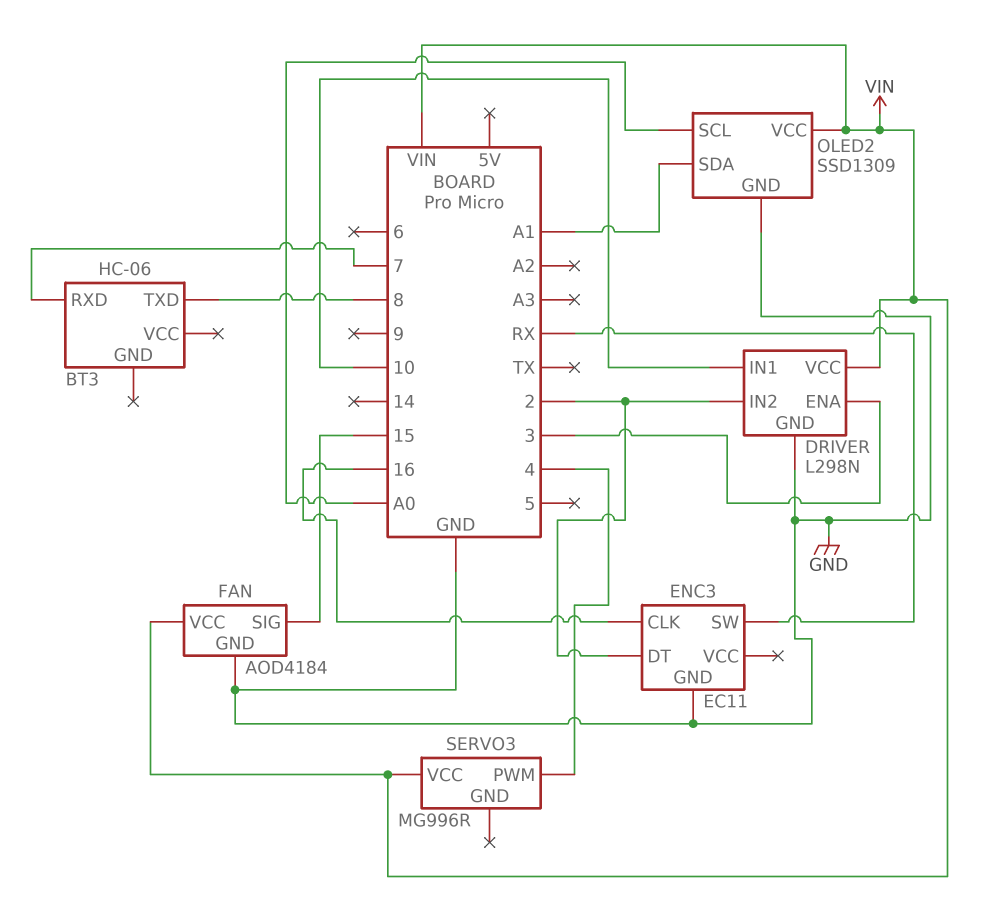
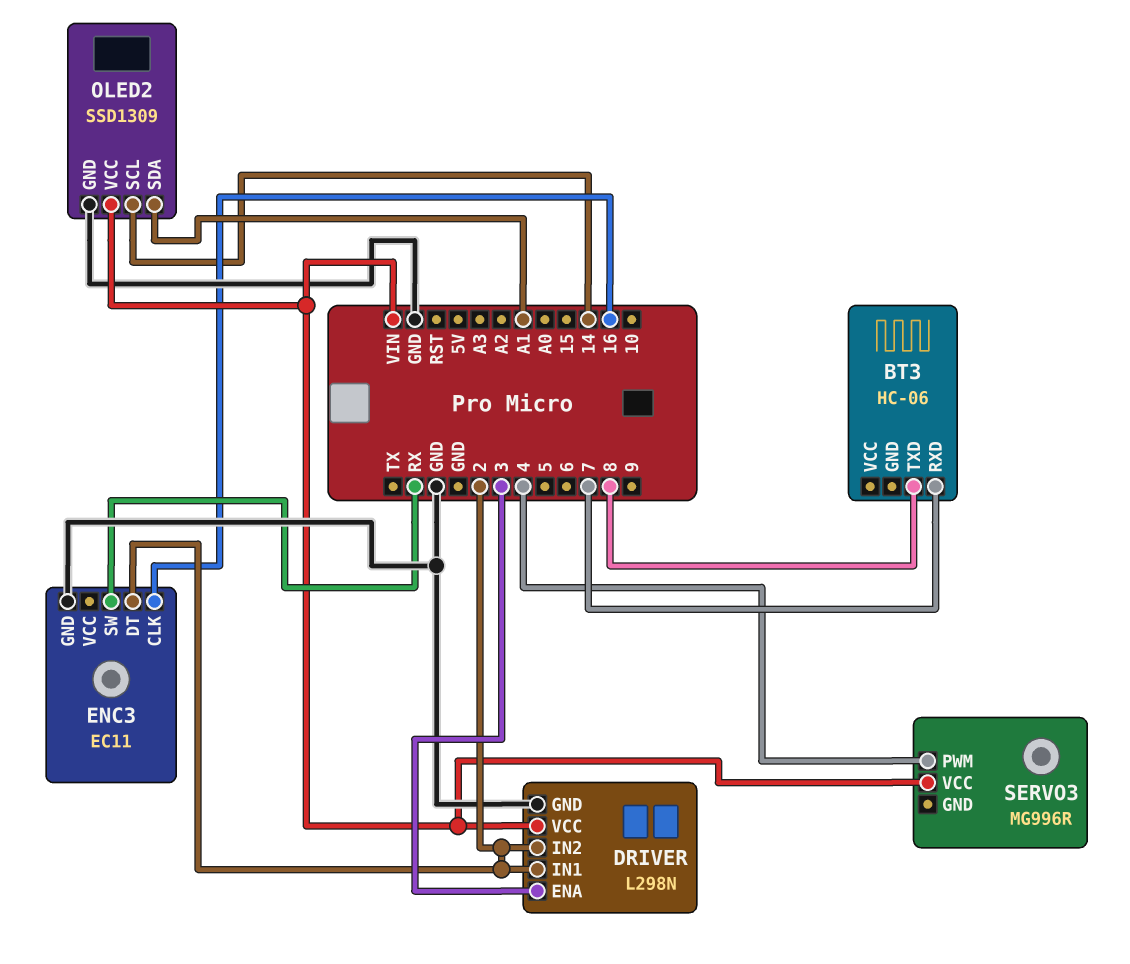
DRIVER pin IN1: 10 -> 2
FAN: AOD4184 -> none
FAN pin GND: GND -> none
FAN pin SIG: 15 -> none
FAN pin VCC: VIN -> none
OLED2 pin SCL: A0 -> 14

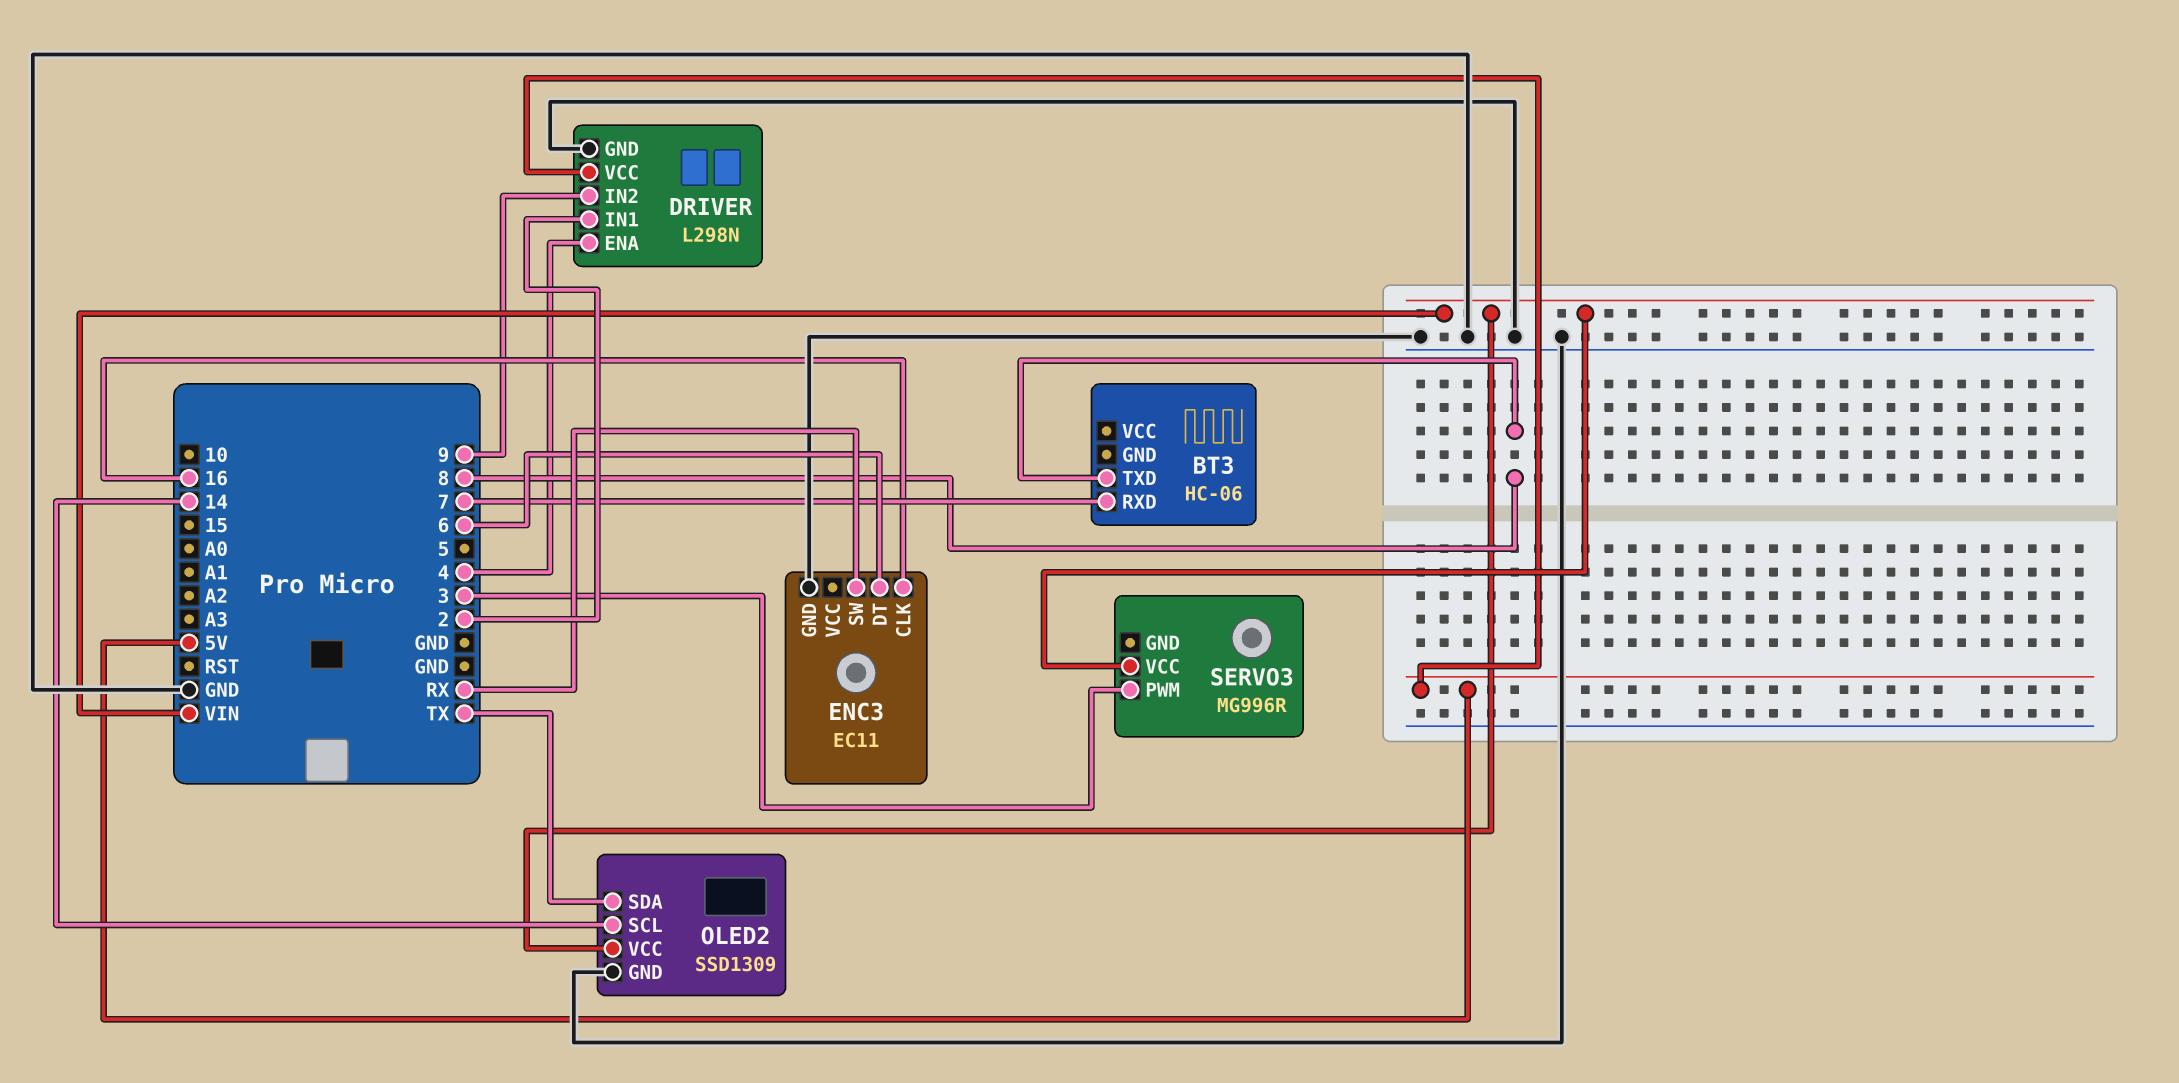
DRIVER pin ENA: 3 -> 4
DRIVER pin IN2: 2 -> 9
DRIVER pin VCC: VIN -> 5V
ENC3 pin DT: 2 -> 6
OLED2 pin SDA: A1 -> TX
SERVO3 pin PWM: 4 -> 3

